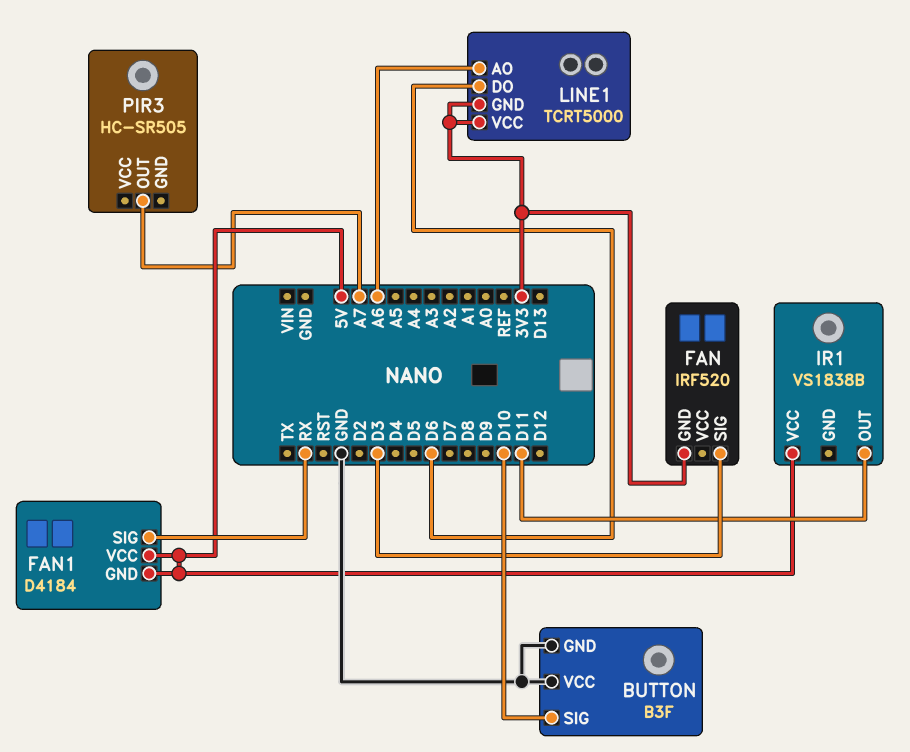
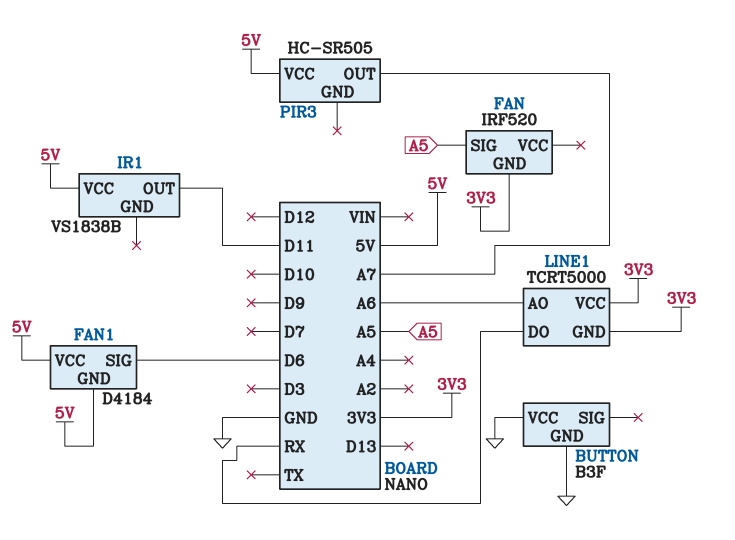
BUTTON pin SIG: D10 -> none
FAN pin SIG: D3 -> A5
FAN1 pin SIG: RX -> D6
LINE1 pin DO: D6 -> RX
PIR3 pin VCC: none -> 5V

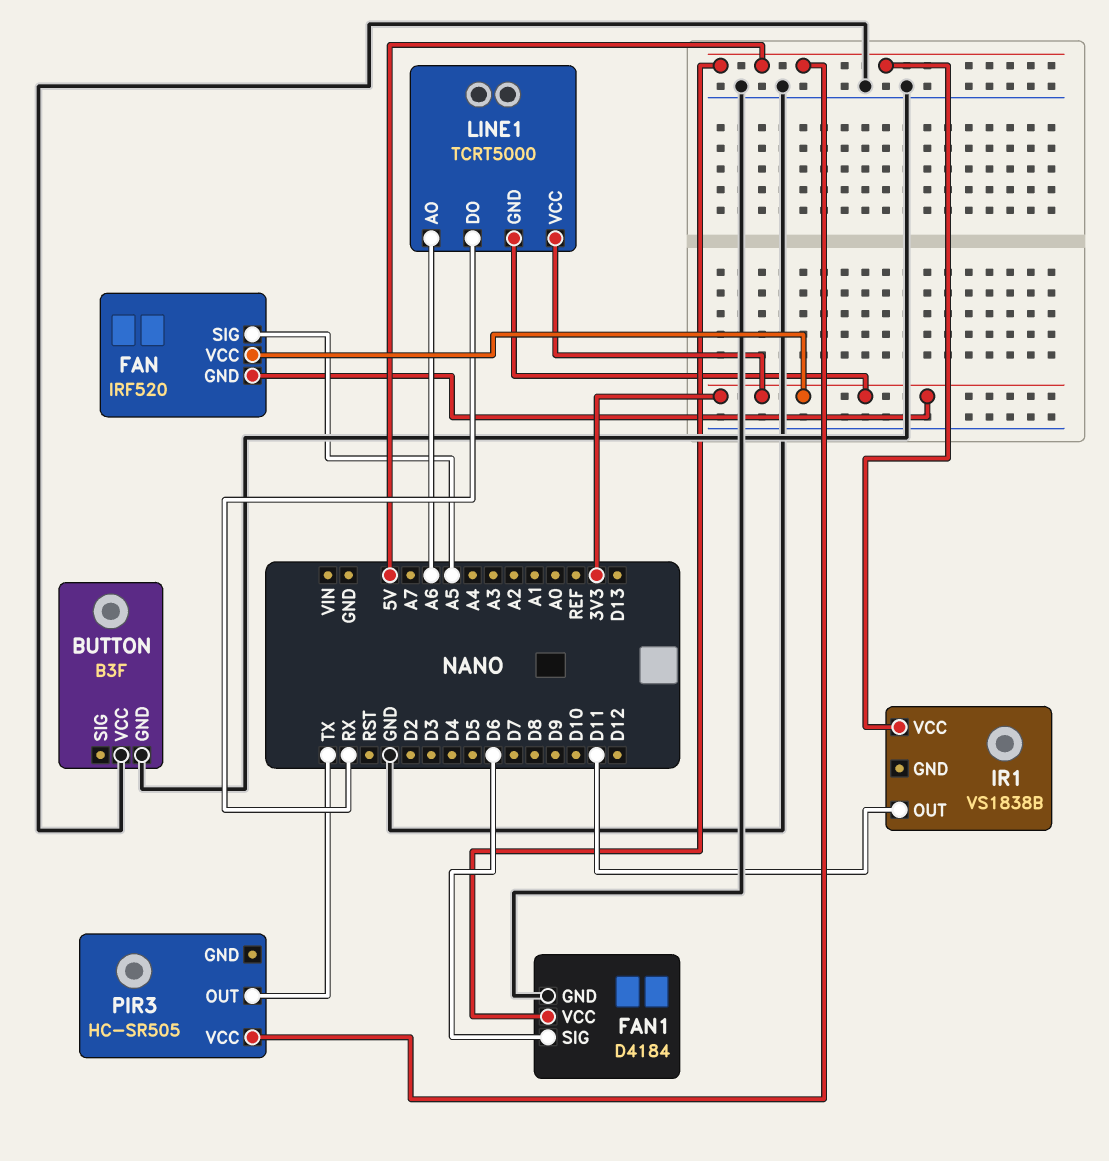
FAN pin VCC: none -> 3V3
FAN1 pin GND: 5V -> GND
PIR3 pin OUT: A7 -> TX

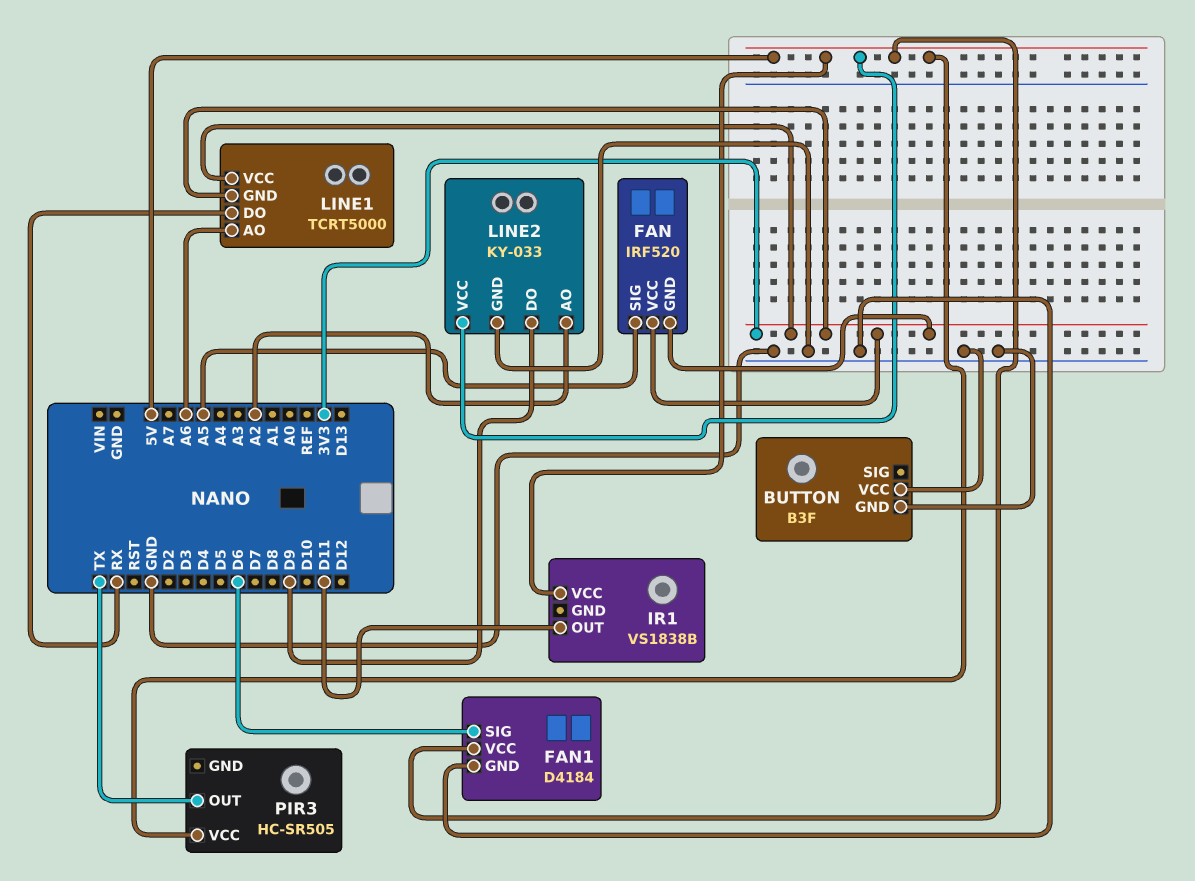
LINE2: none -> KY-033
LINE2 pin AO: none -> A2
LINE2 pin DO: none -> D9
LINE2 pin GND: none -> GND
LINE2 pin VCC: none -> 5V

